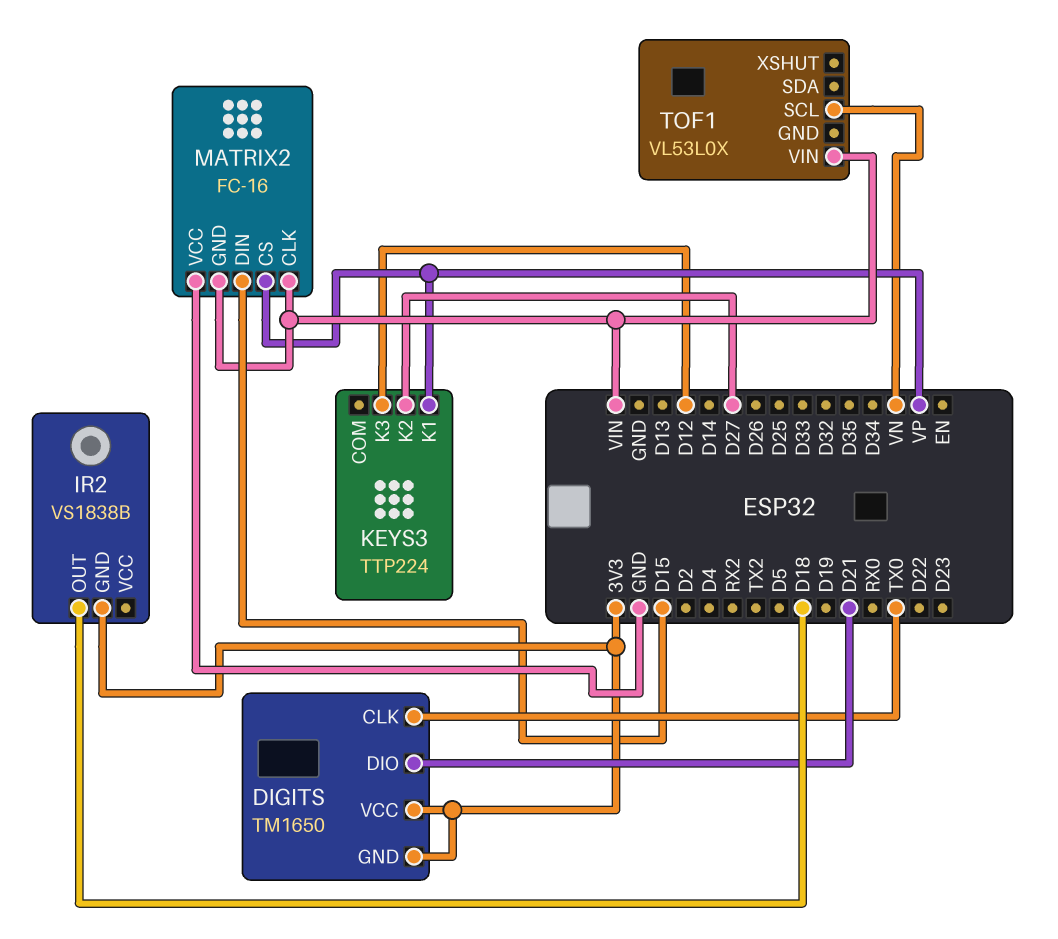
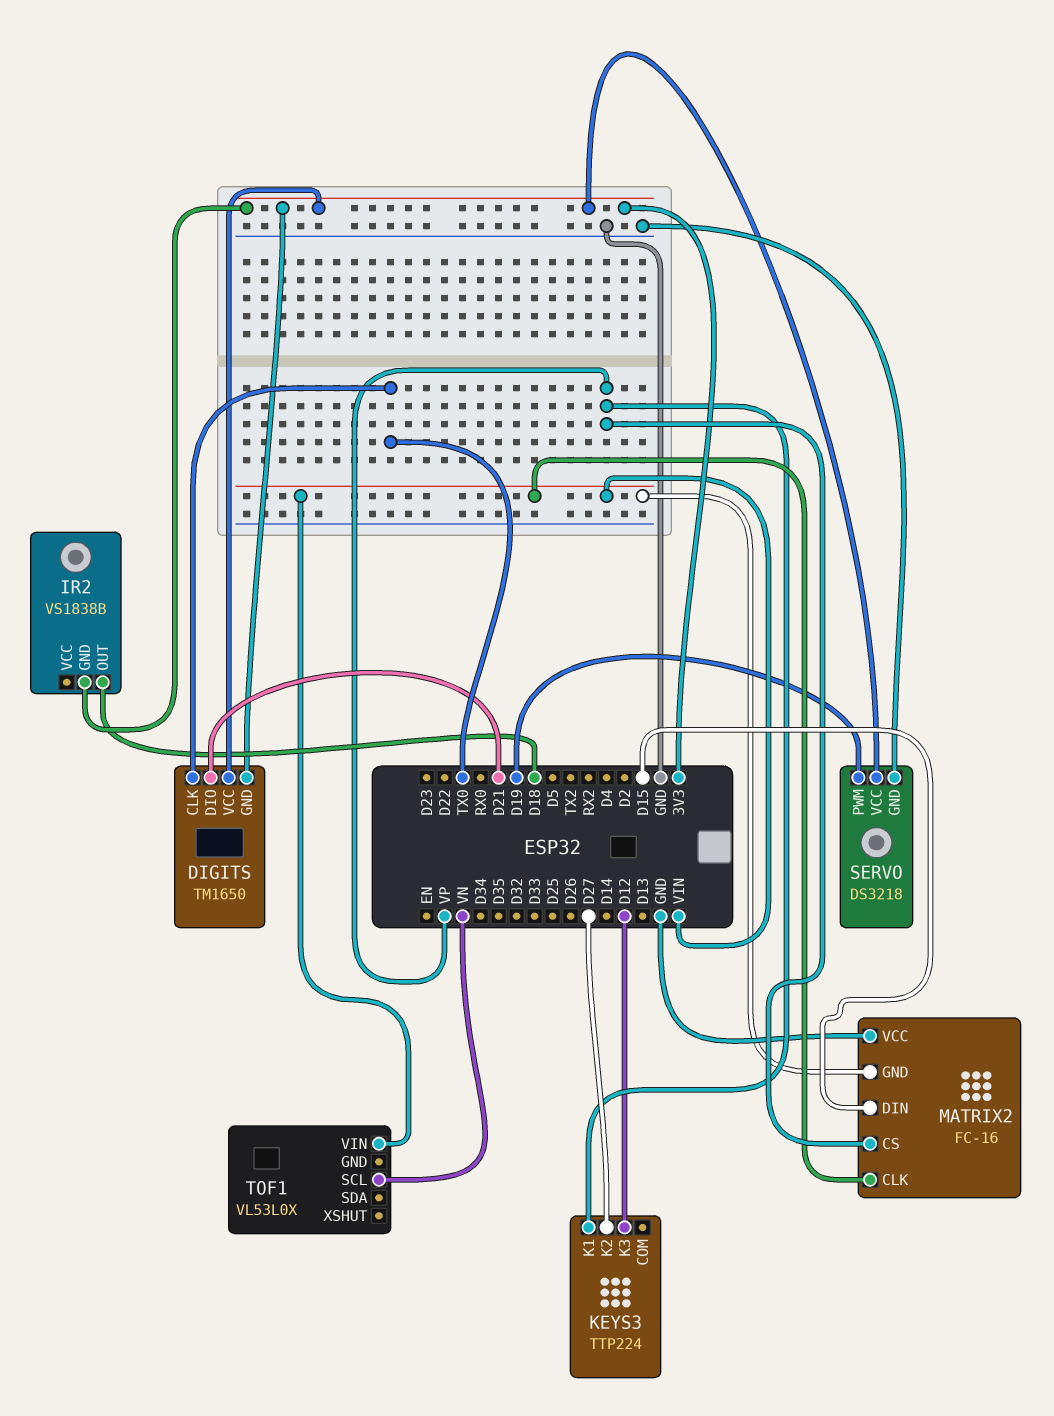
SERVO: none -> DS3218
SERVO pin GND: none -> GND
SERVO pin PWM: none -> D19
SERVO pin VCC: none -> 3V3

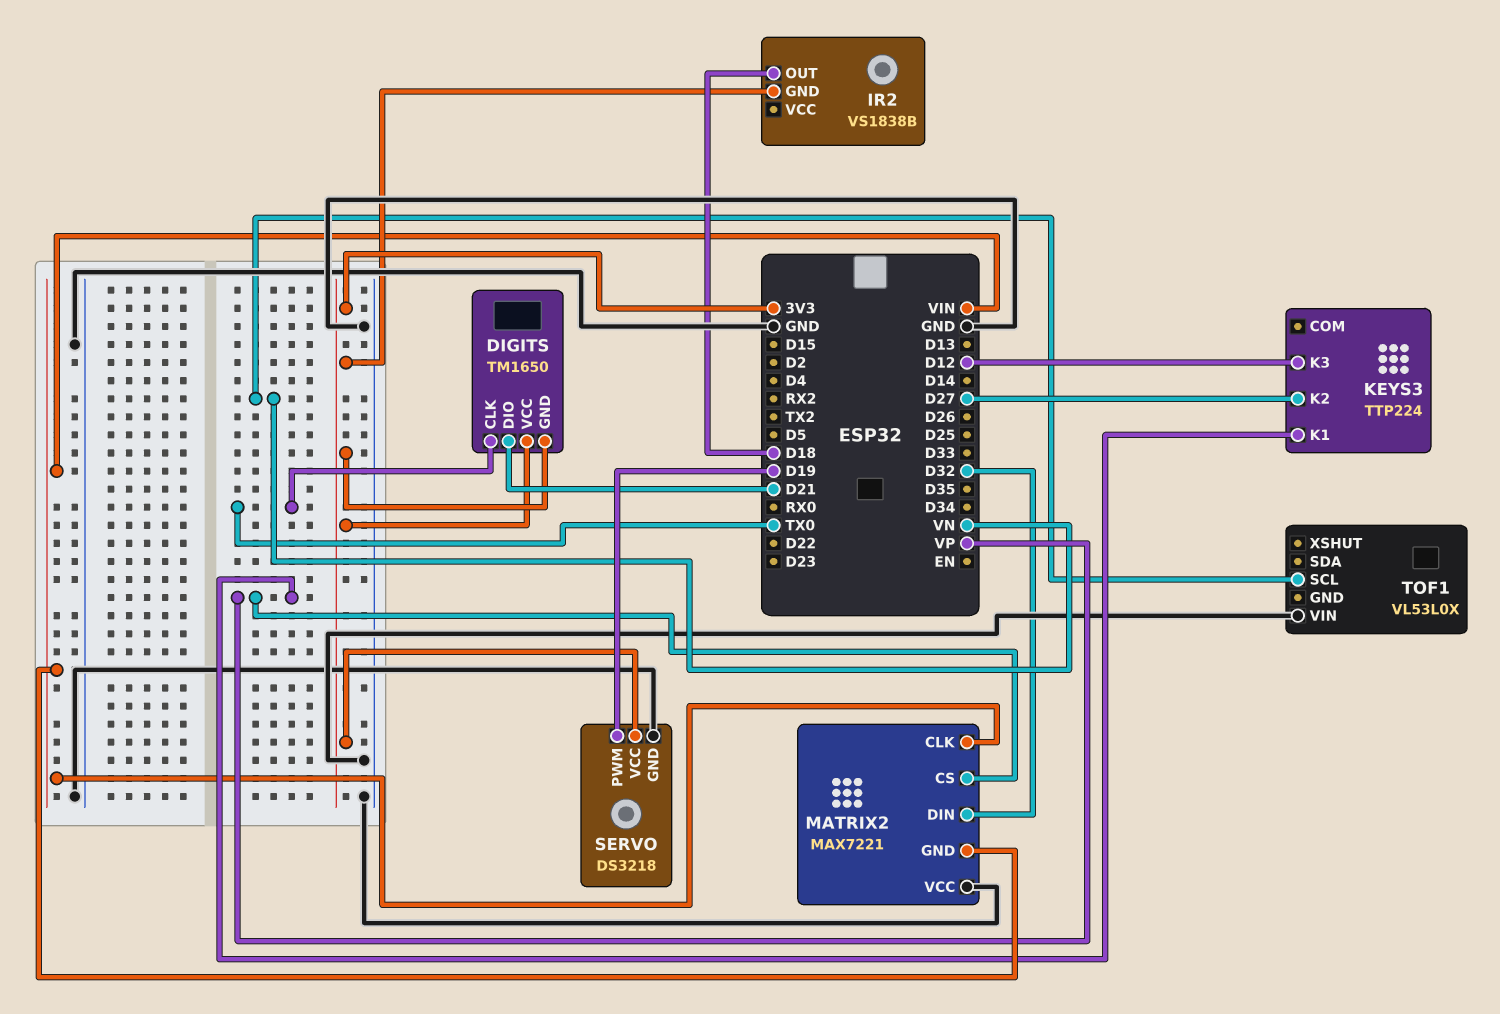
MATRIX2: FC-16 -> MAX7221
MATRIX2 pin DIN: D15 -> D32
TOF1 pin VIN: VIN -> GND

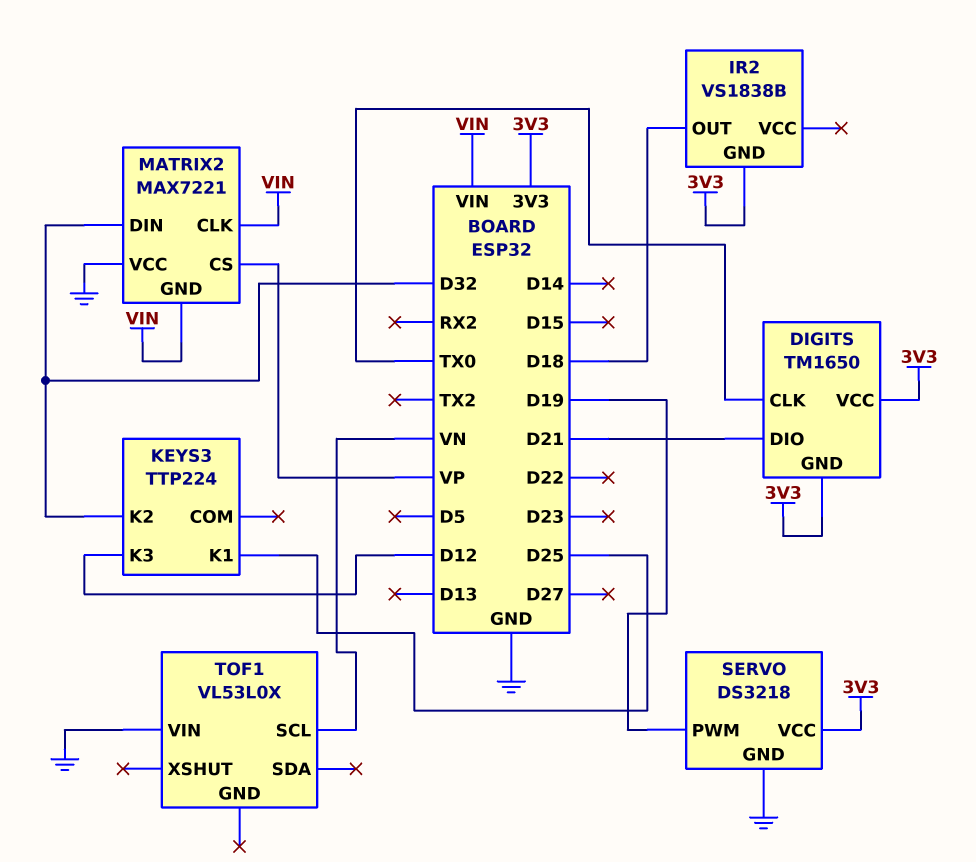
KEYS3 pin K1: VP -> D25
KEYS3 pin K2: D27 -> D32

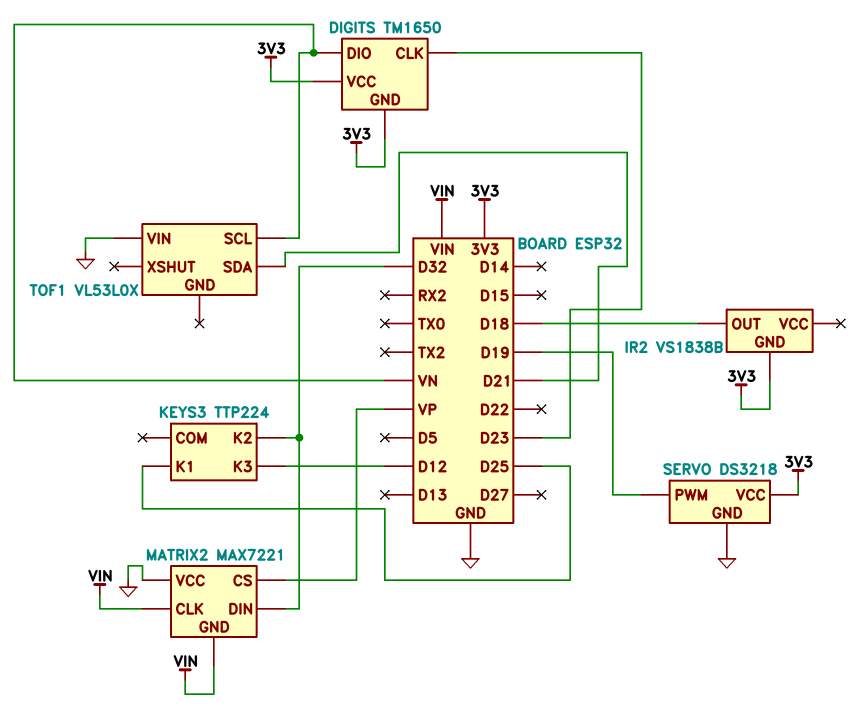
DIGITS pin CLK: TX0 -> D23
DIGITS pin DIO: D21 -> VN
TOF1 pin SDA: none -> D21

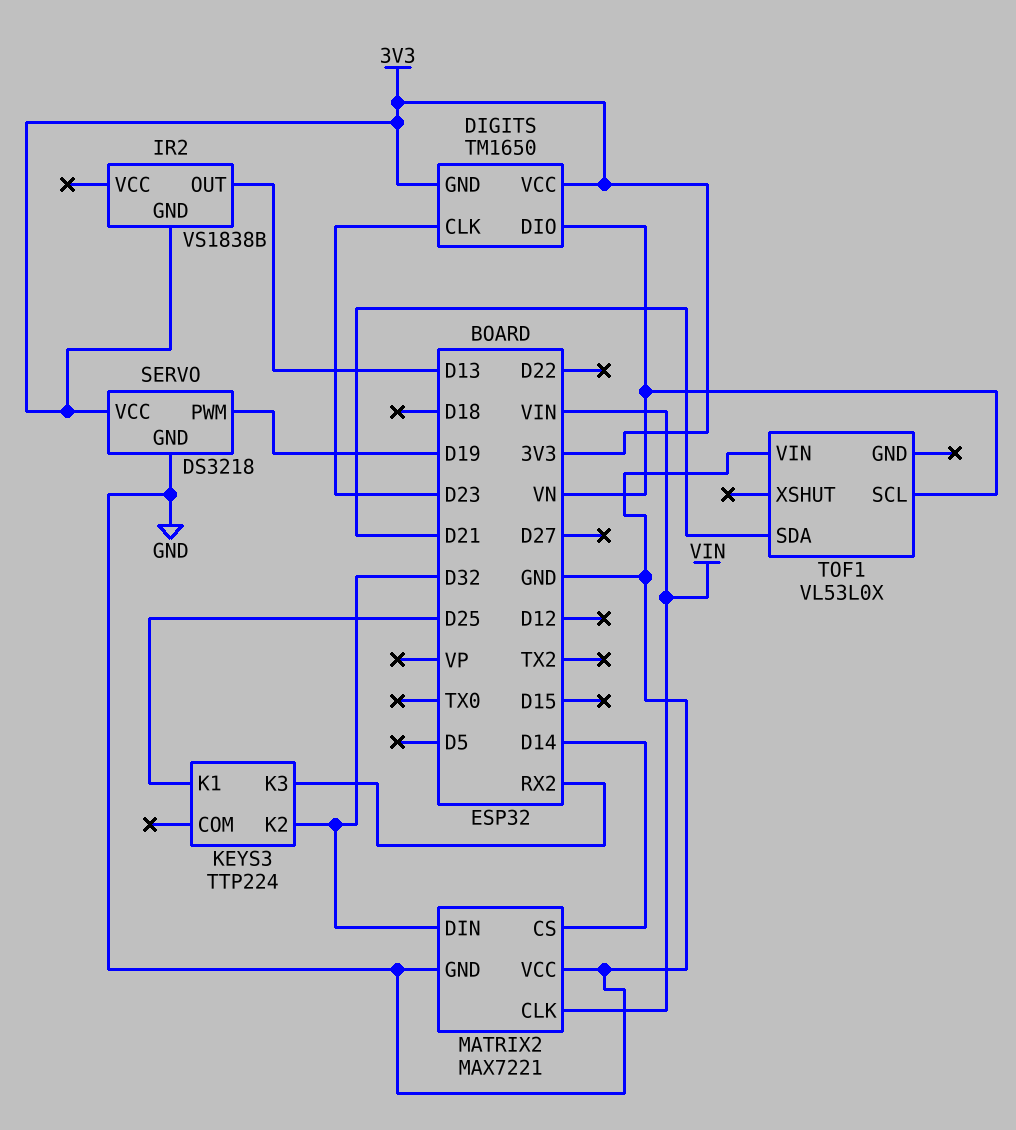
IR2 pin OUT: D18 -> D13
KEYS3 pin K3: D12 -> RX2
MATRIX2 pin CS: VP -> D14
MATRIX2 pin GND: VIN -> GND

